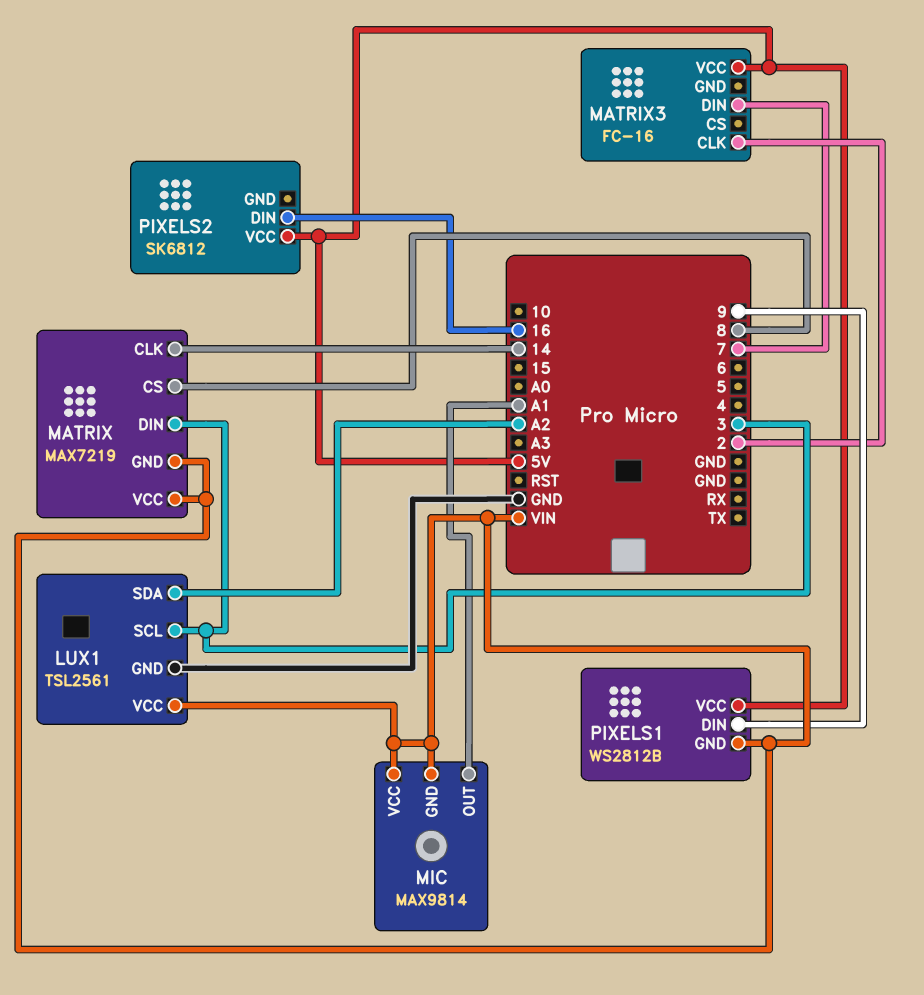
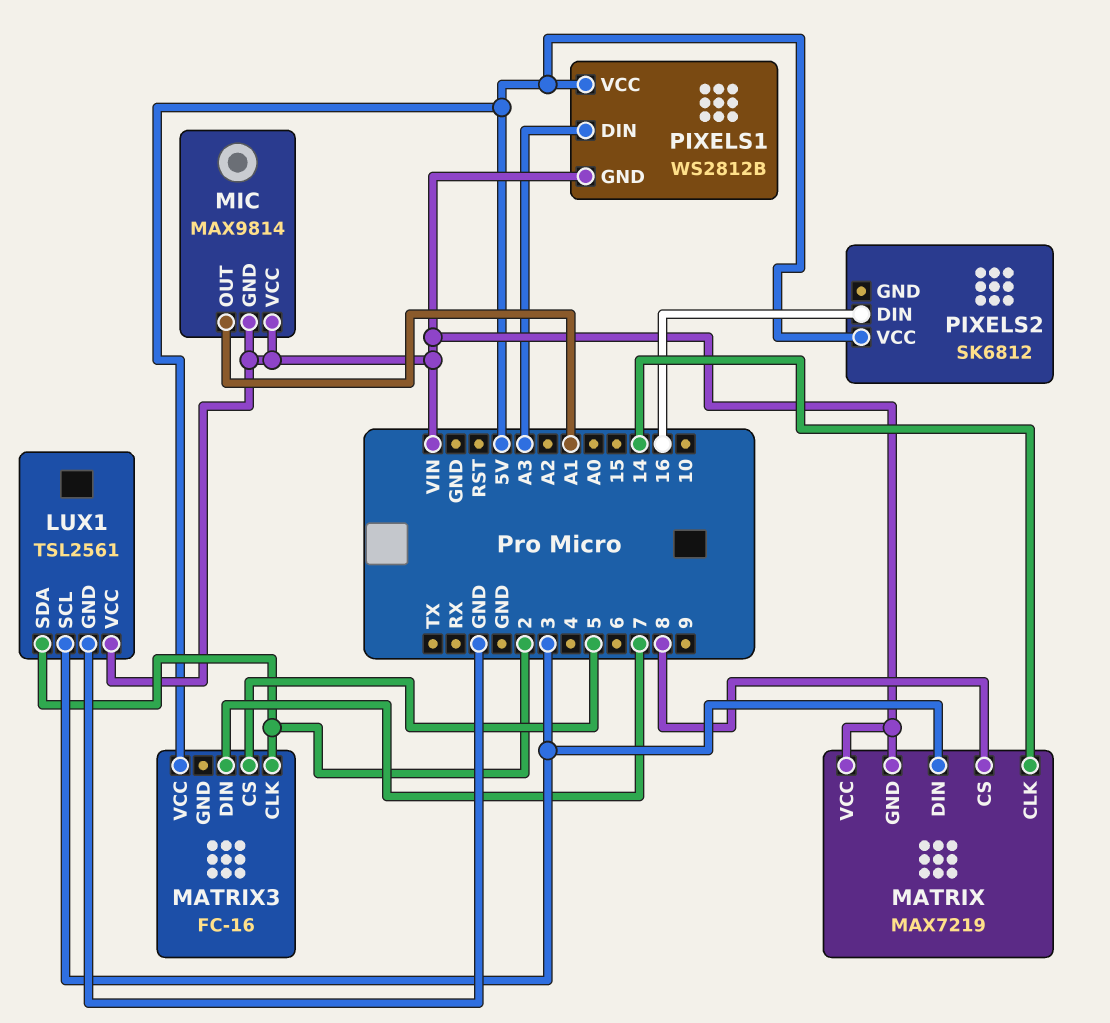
LUX1 pin SDA: A2 -> 2
MATRIX3 pin CS: none -> 5
PIXELS1 pin DIN: 9 -> A3

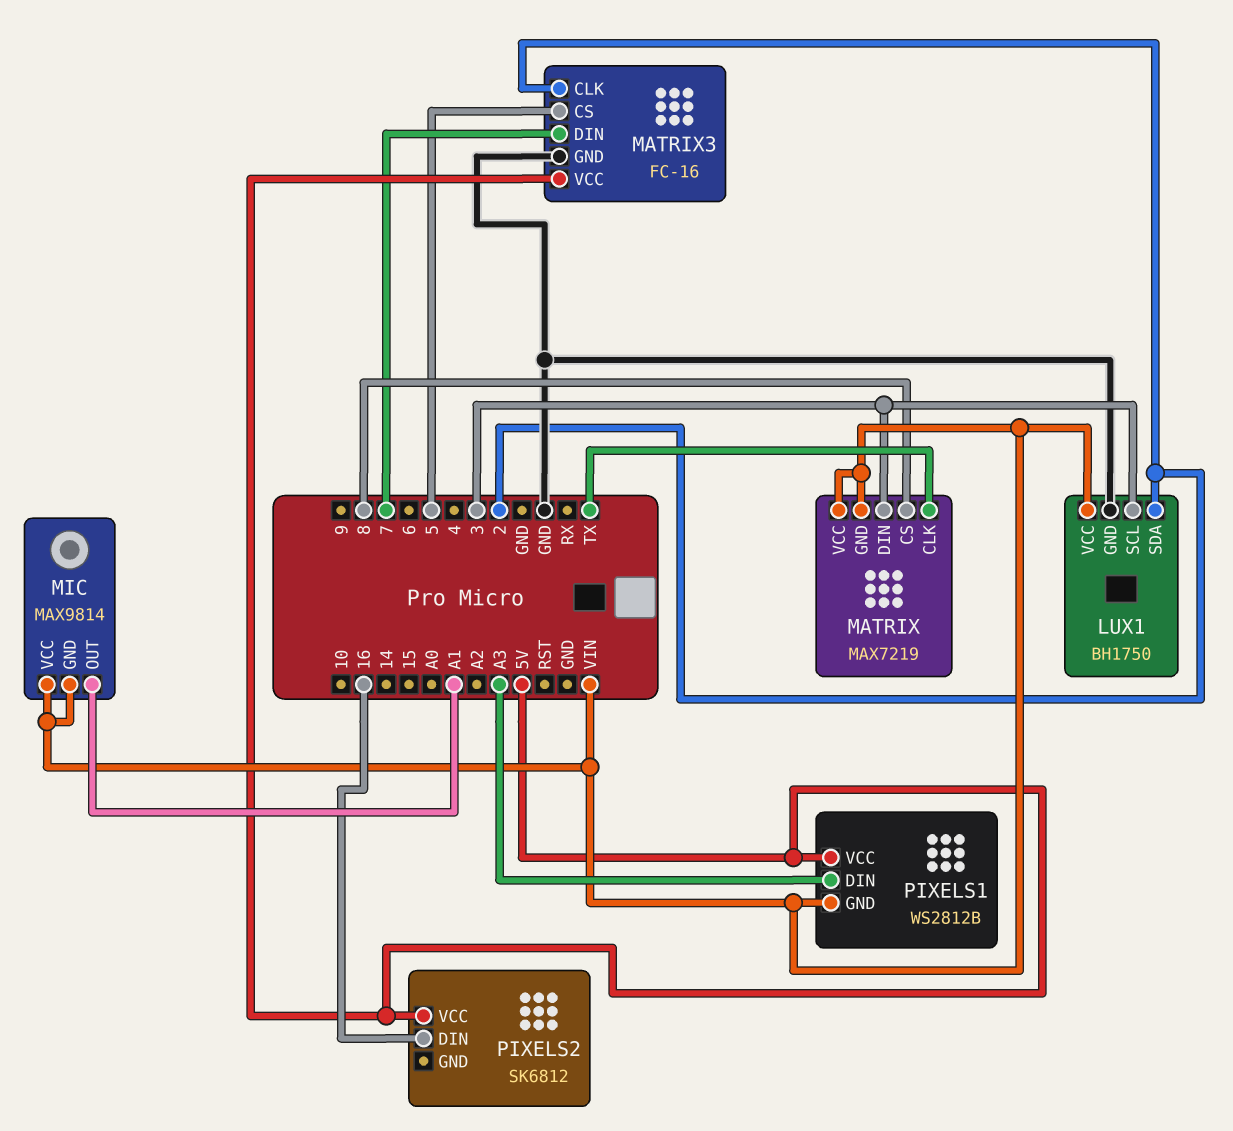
LUX1: TSL2561 -> BH1750
MATRIX pin CLK: 14 -> TX
MATRIX3 pin GND: none -> GND

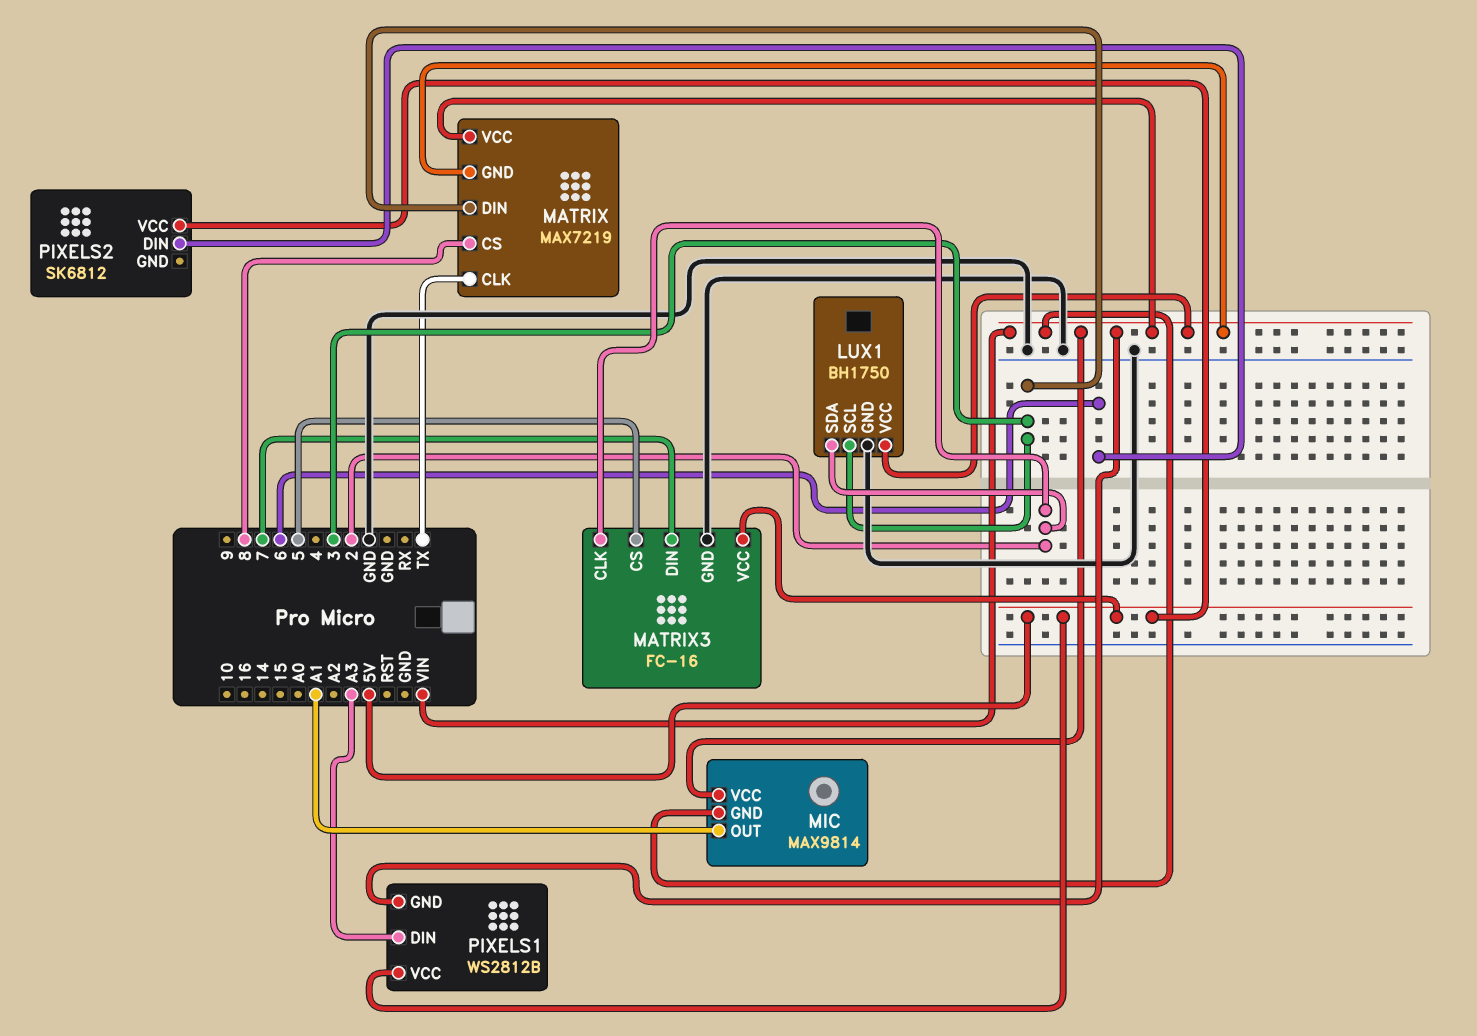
PIXELS2 pin DIN: 16 -> 6

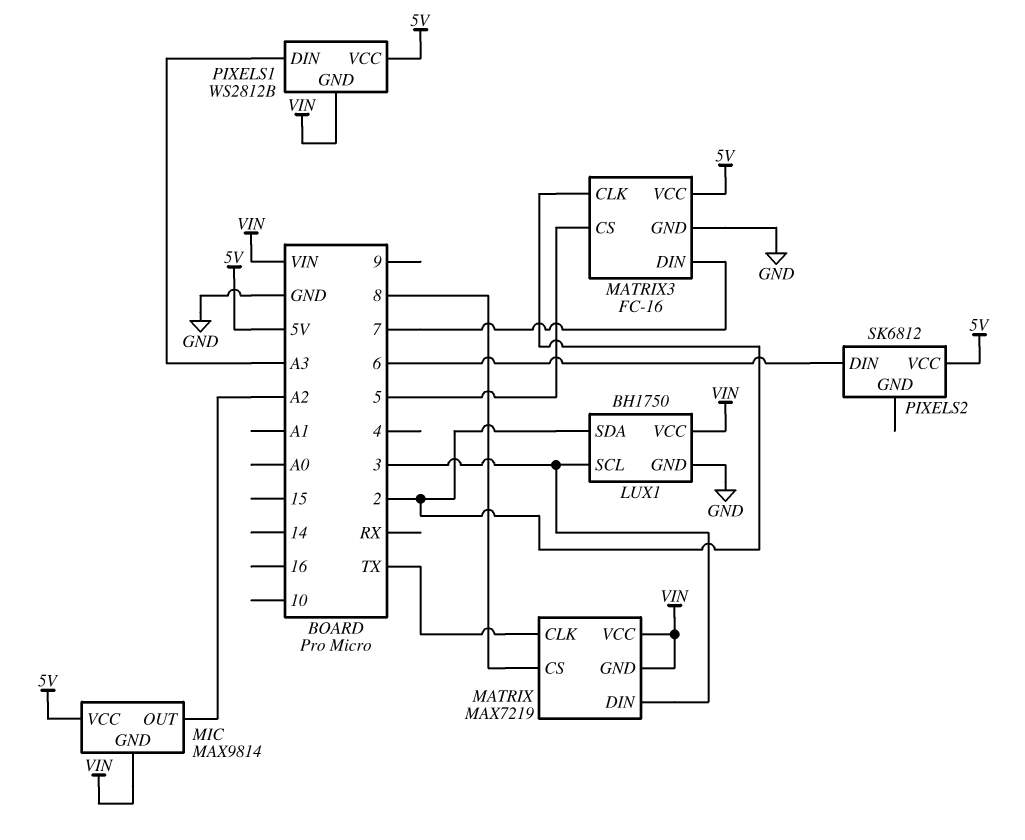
MIC pin OUT: A1 -> A2
MIC pin VCC: VIN -> 5V

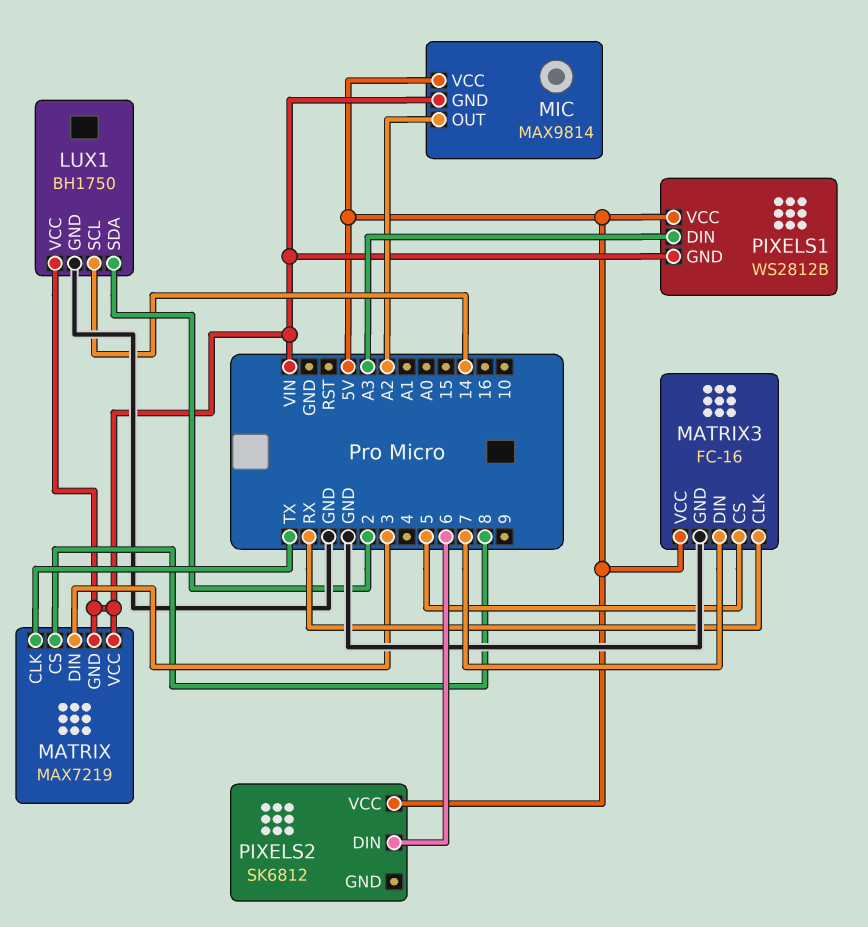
LUX1 pin SCL: 3 -> 14
MATRIX3 pin CLK: 2 -> RX

